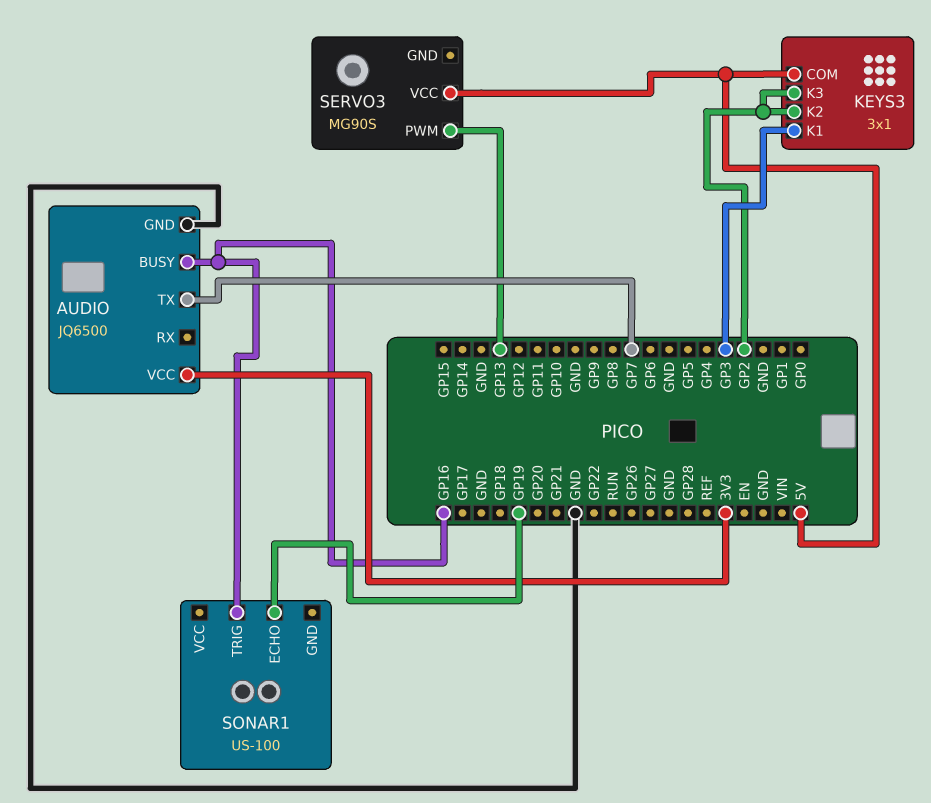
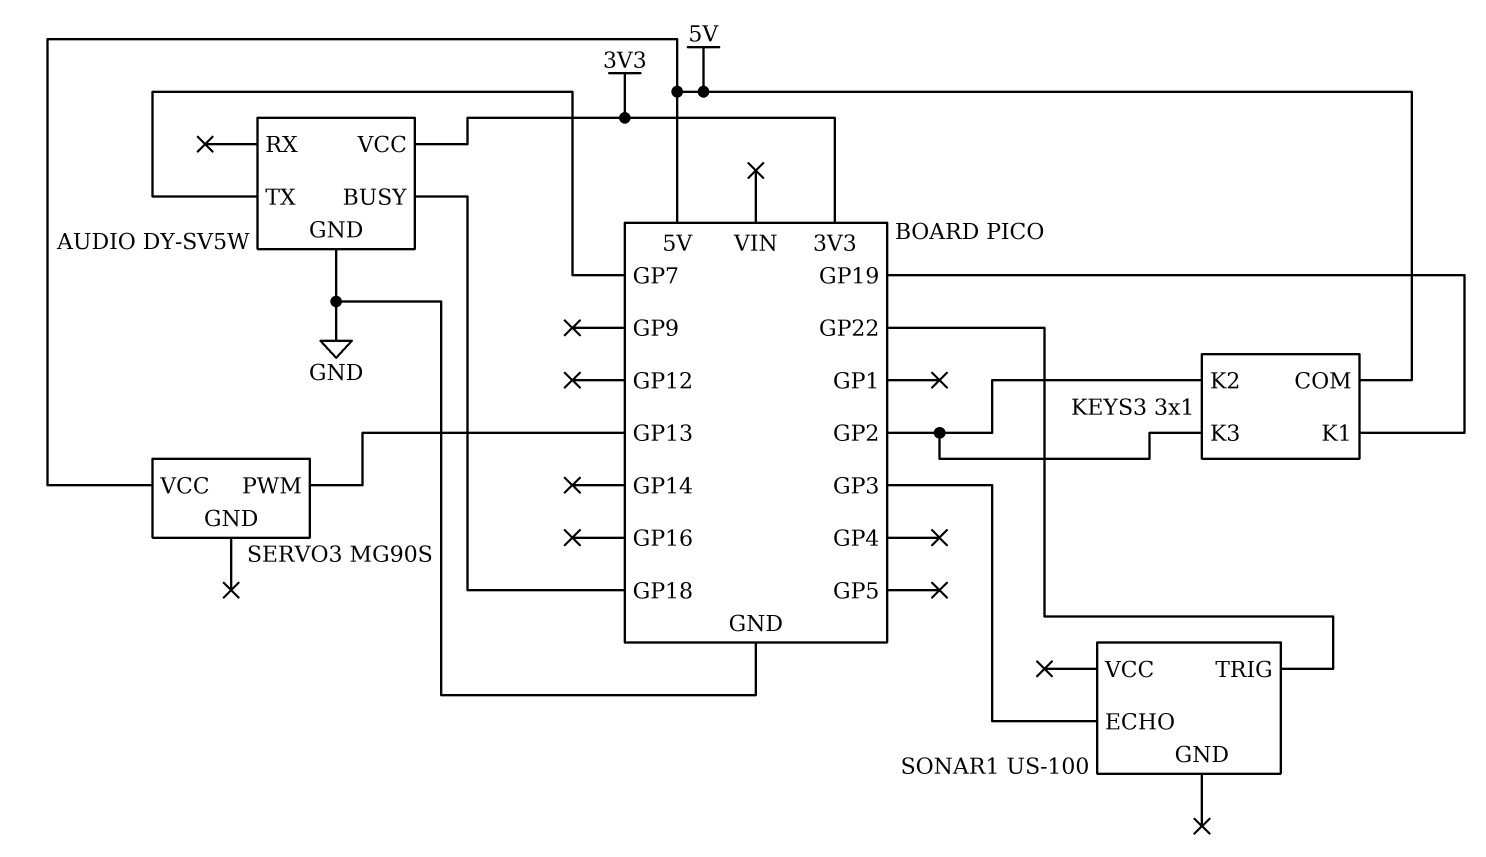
AUDIO: JQ6500 -> DY-SV5W
AUDIO pin BUSY: GP16 -> GP18
KEYS3 pin K1: GP3 -> GP19
SONAR1 pin ECHO: GP19 -> GP3
SONAR1 pin TRIG: GP16 -> GP22

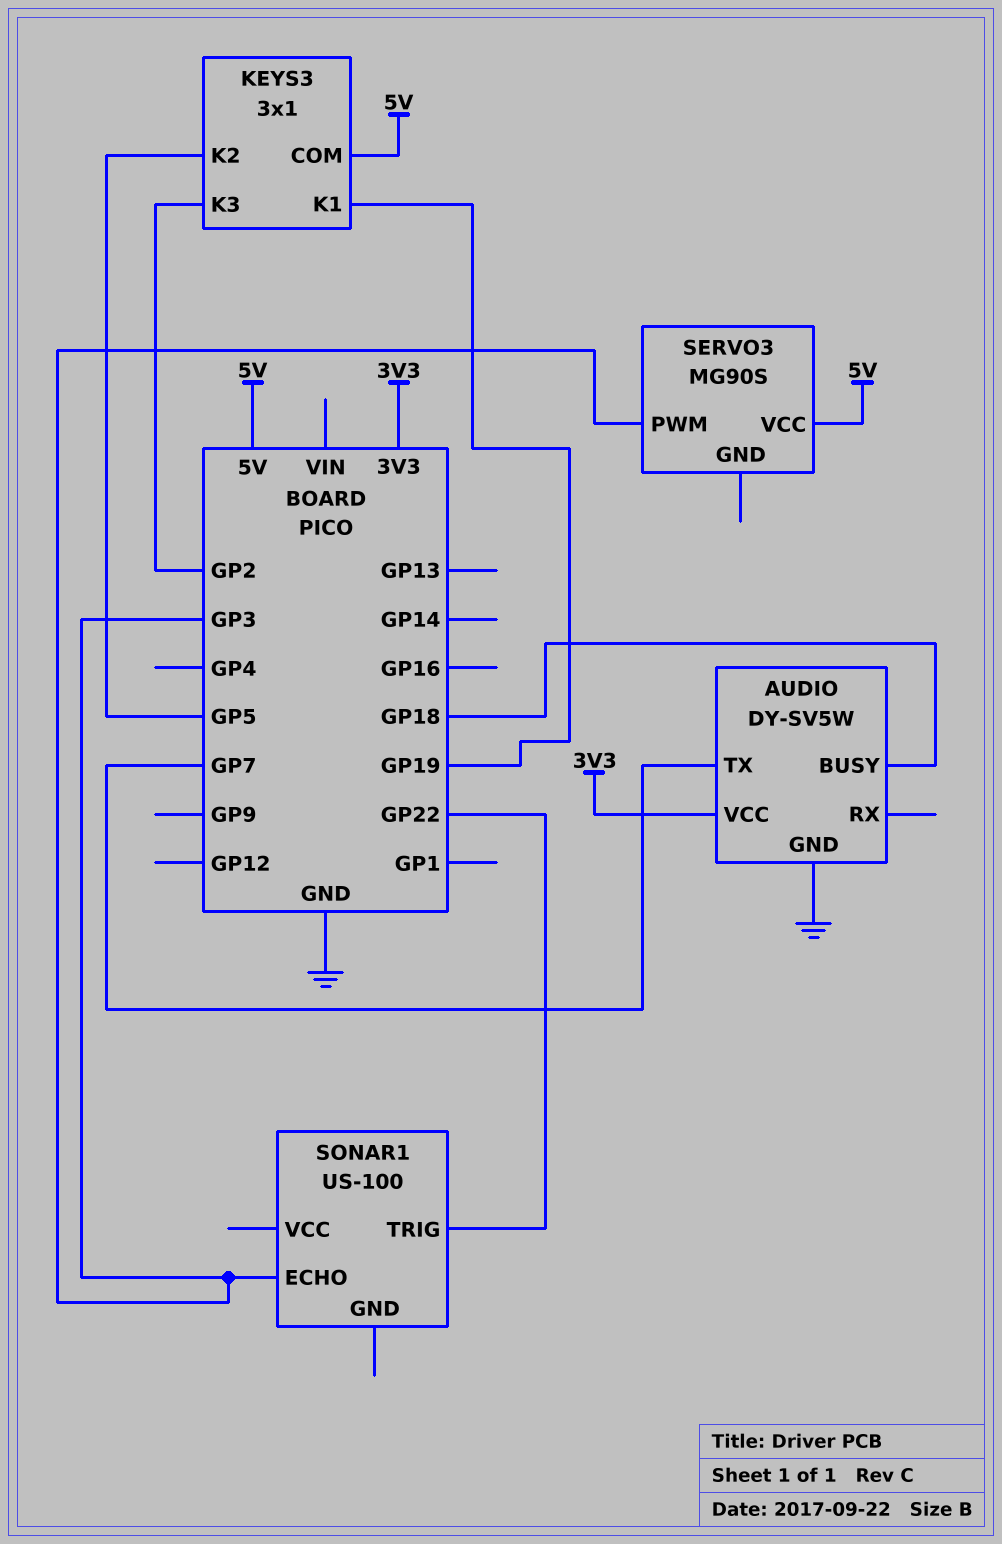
KEYS3 pin K2: GP2 -> GP5
SERVO3 pin PWM: GP13 -> GP3

